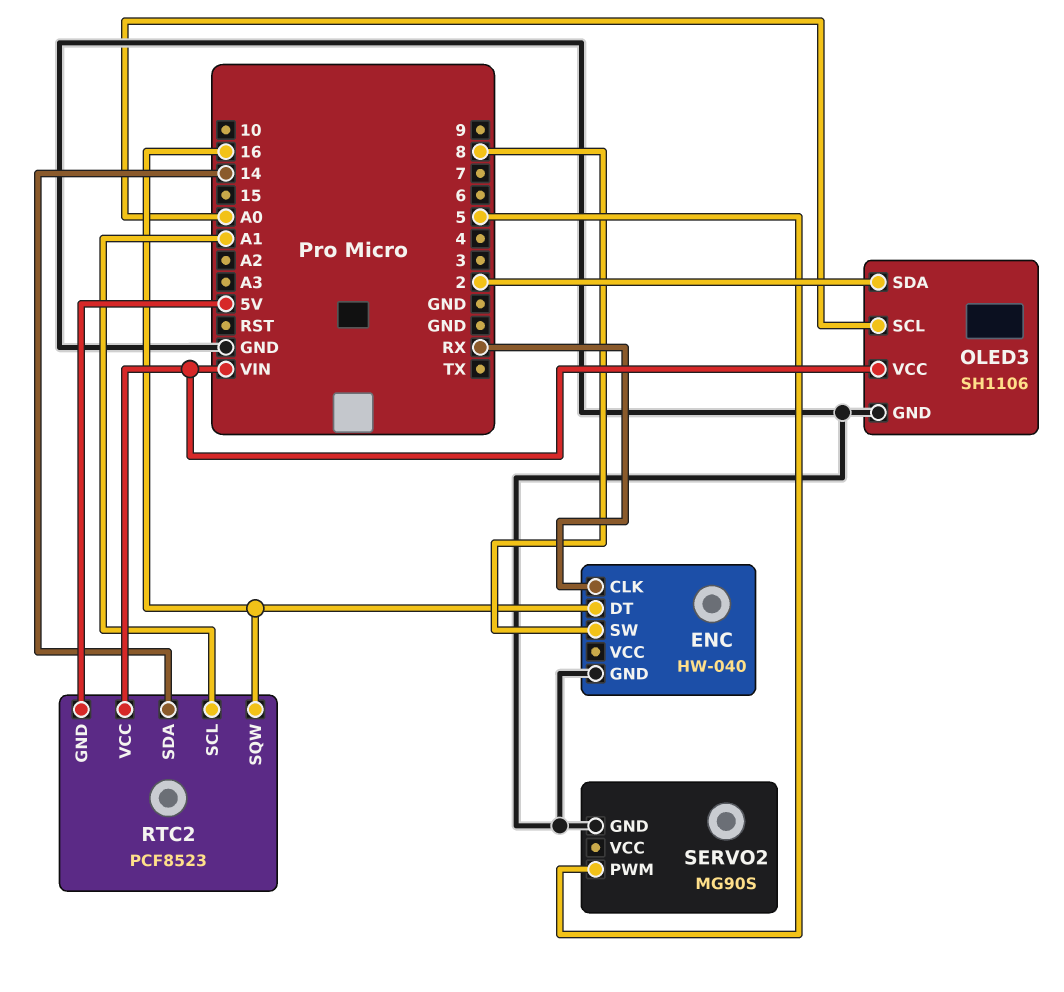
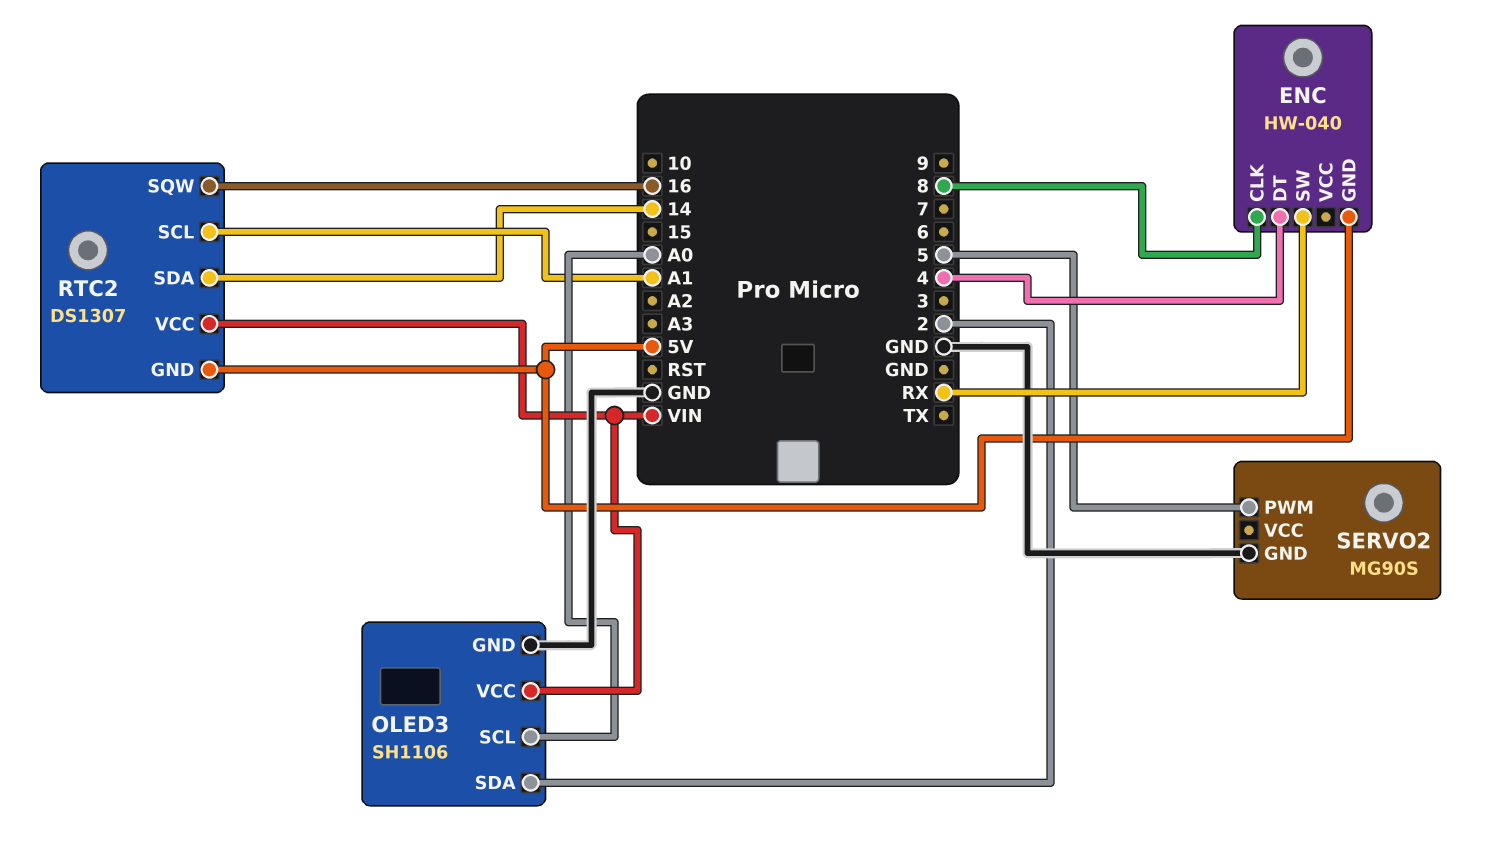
ENC pin CLK: RX -> 8
ENC pin DT: 16 -> 4
ENC pin GND: GND -> 5V
ENC pin SW: 8 -> RX
RTC2: PCF8523 -> DS1307

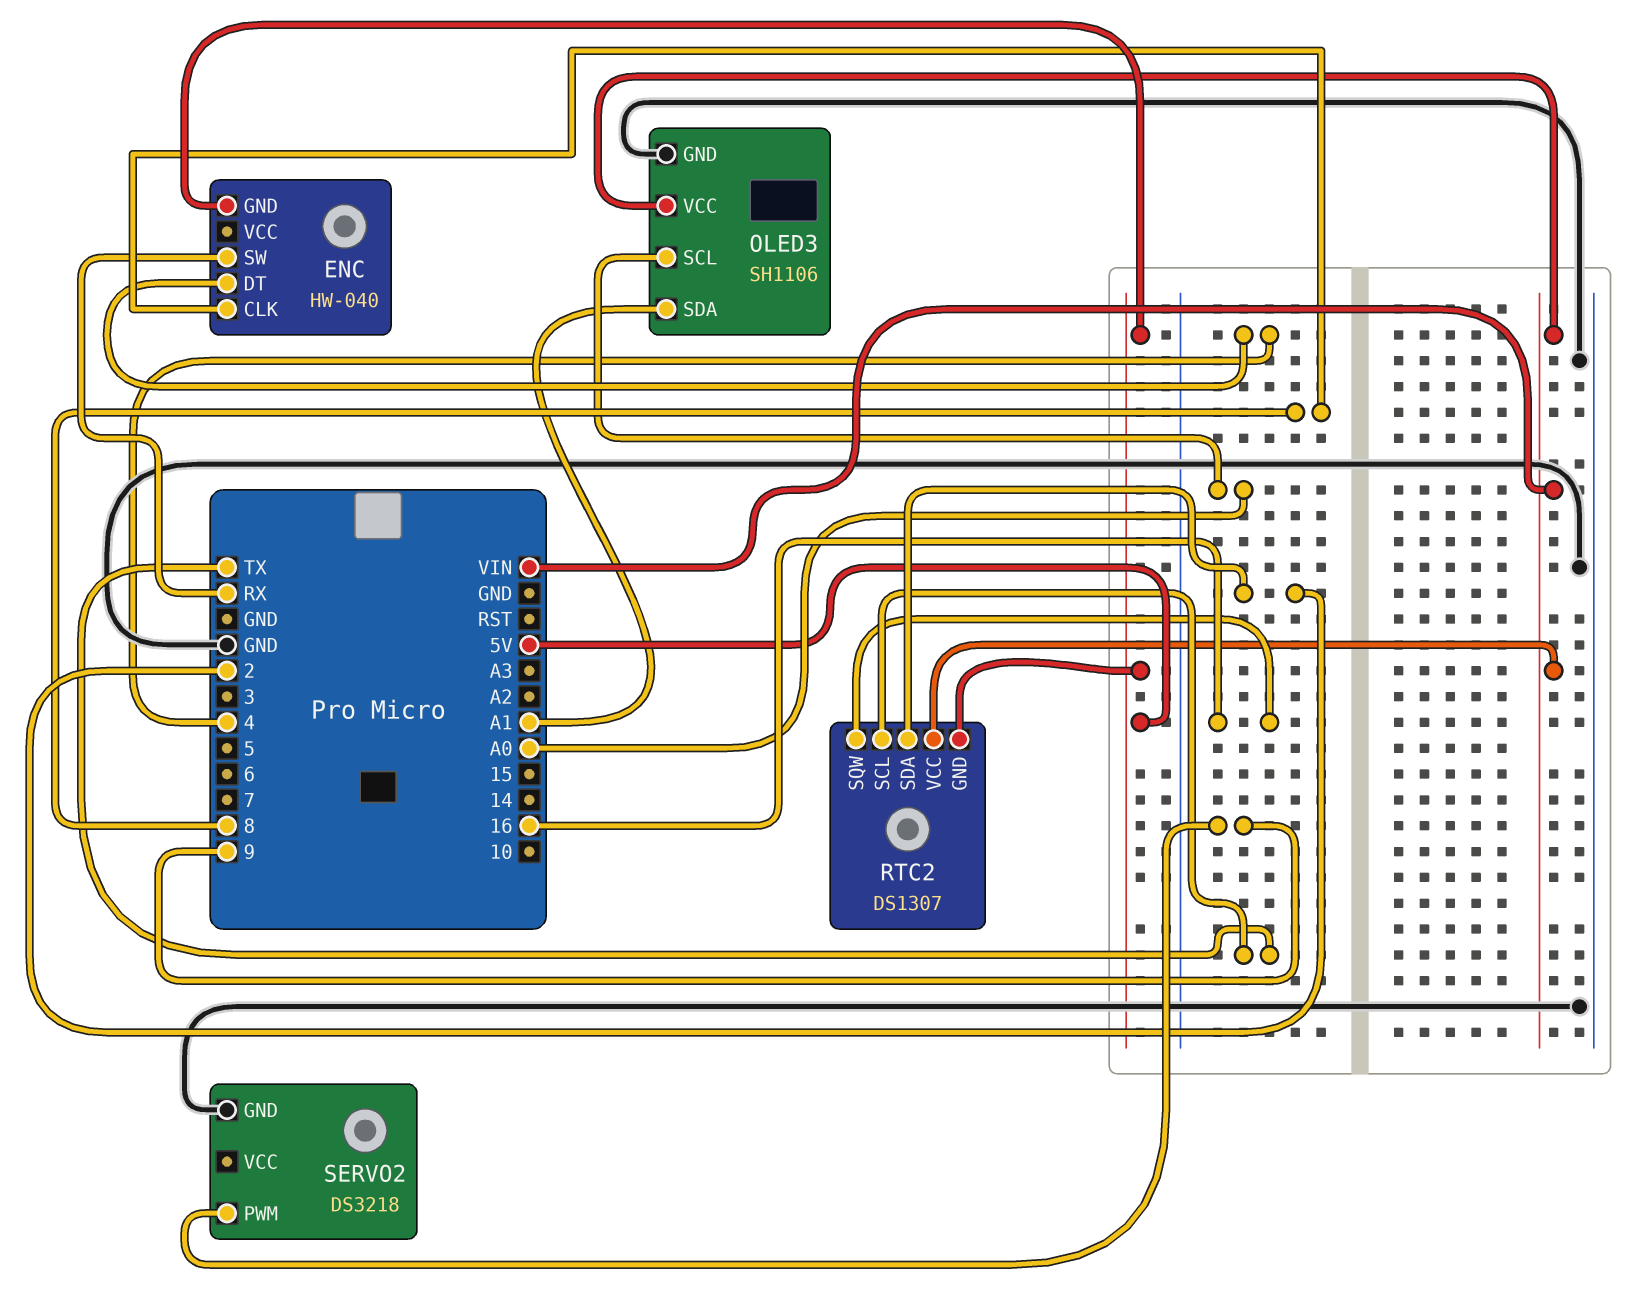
OLED3 pin SDA: 2 -> A1
RTC2 pin SCL: A1 -> TX
RTC2 pin SDA: 14 -> 2
SERVO2: MG90S -> DS3218
SERVO2 pin PWM: 5 -> 9

